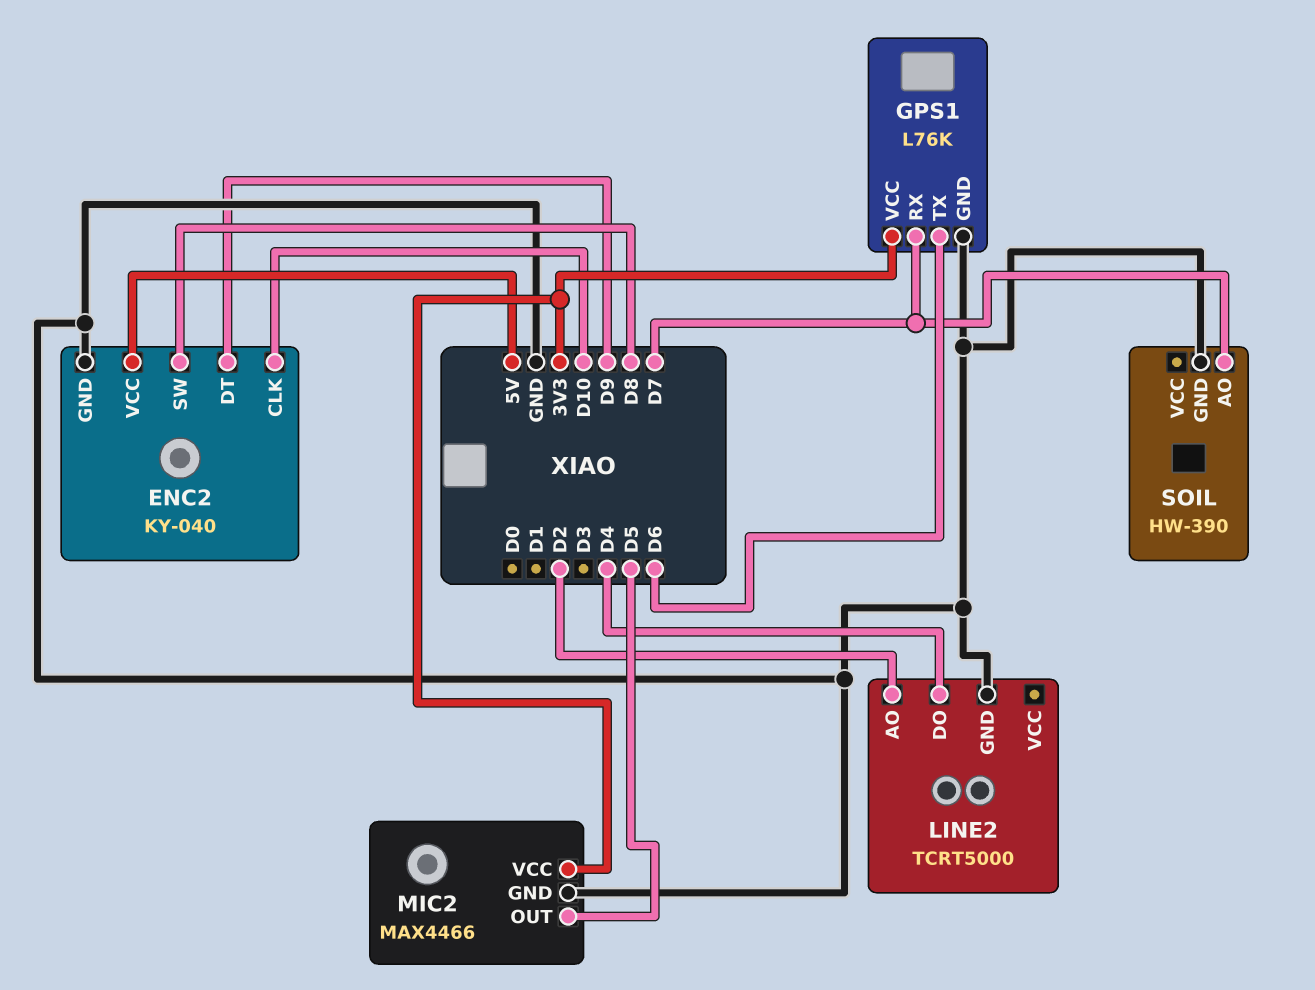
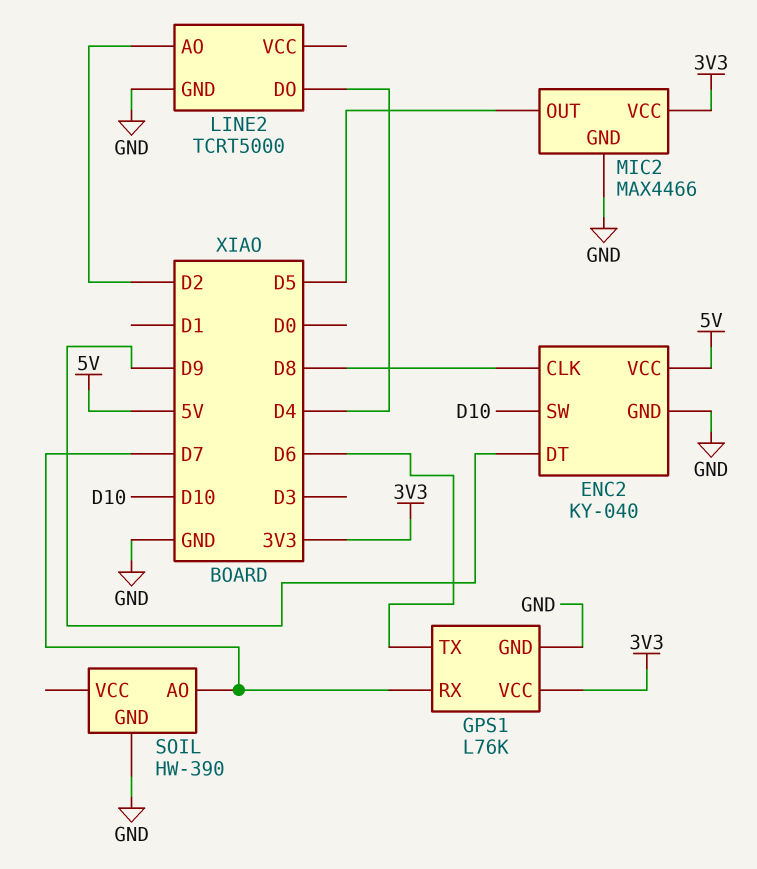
ENC2 pin CLK: D10 -> D8
ENC2 pin SW: D8 -> D10

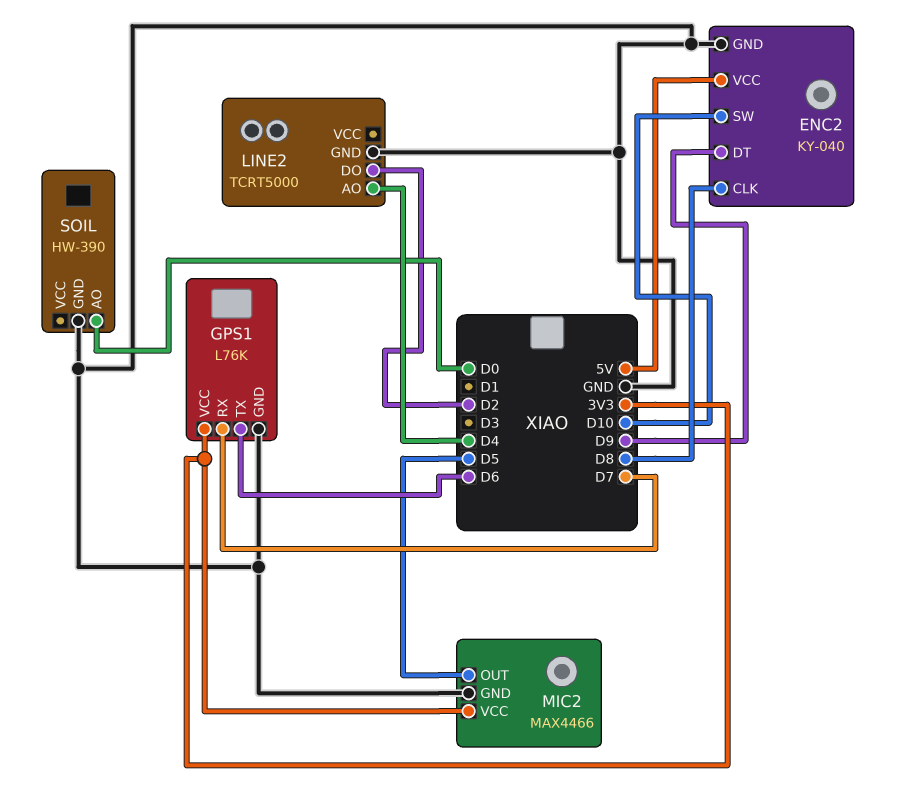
LINE2 pin AO: D2 -> D4
LINE2 pin DO: D4 -> D2
SOIL pin AO: D7 -> D0

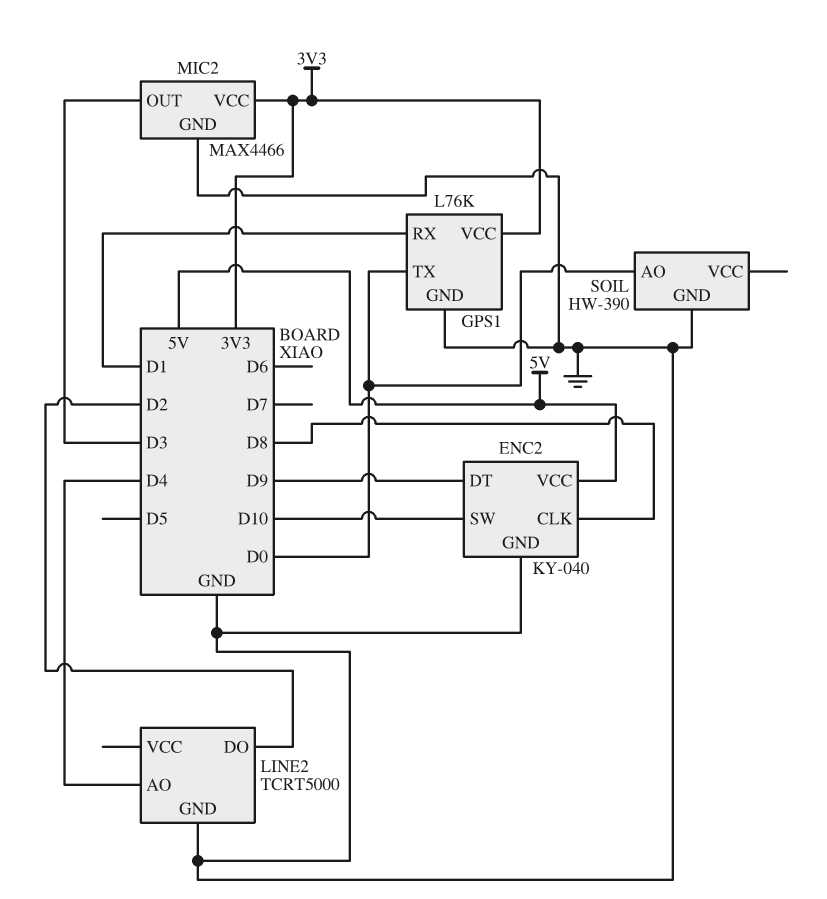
GPS1 pin RX: D7 -> D1
GPS1 pin TX: D6 -> D0
MIC2 pin OUT: D5 -> D3

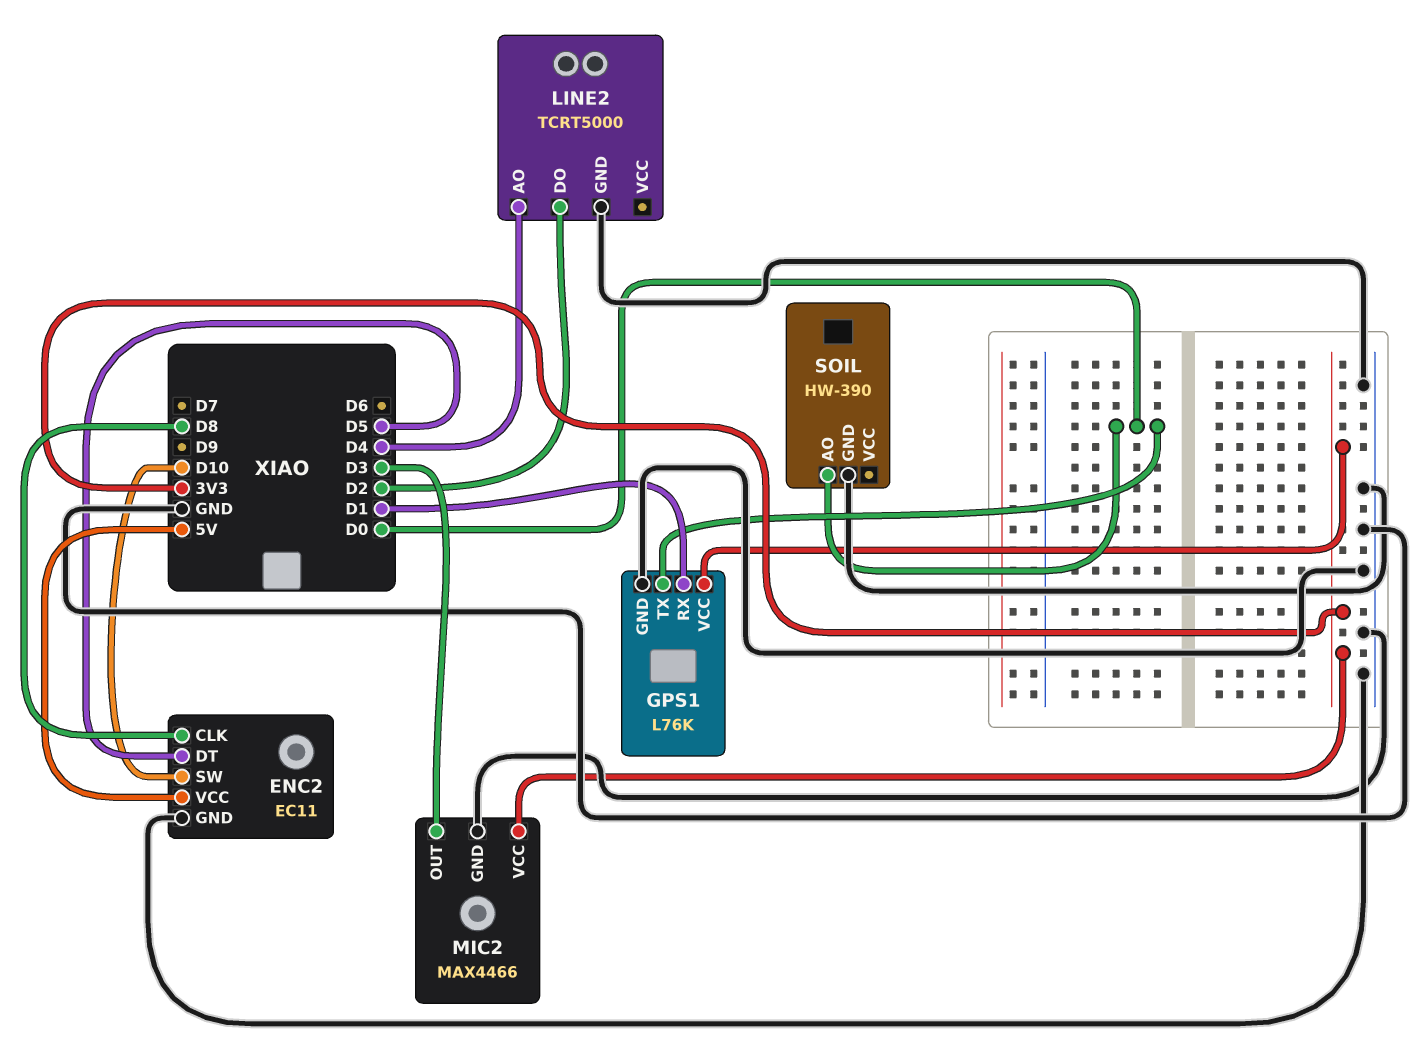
ENC2: KY-040 -> EC11
ENC2 pin DT: D9 -> D5

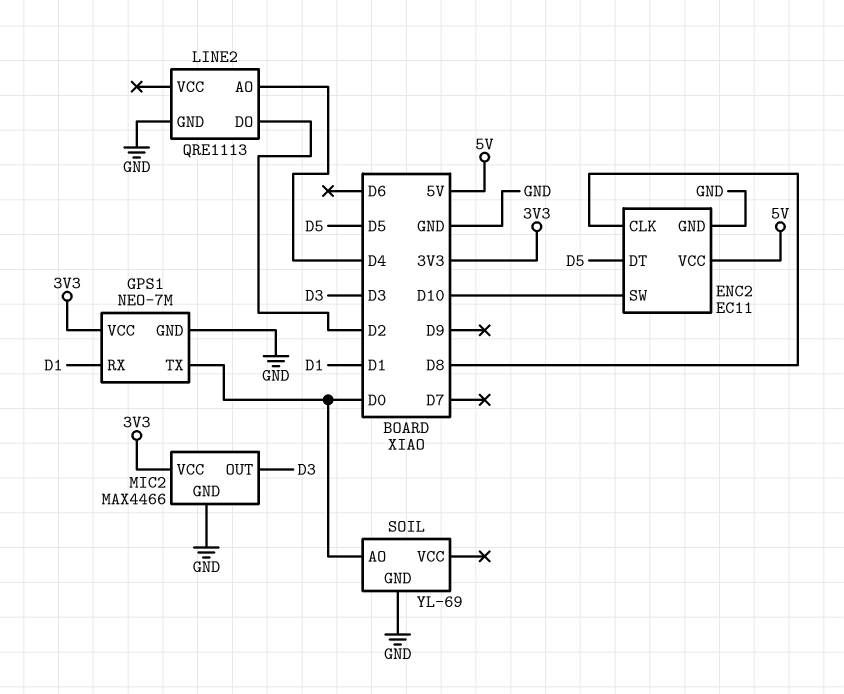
GPS1: L76K -> NEO-7M
LINE2: TCRT5000 -> QRE1113
SOIL: HW-390 -> YL-69

